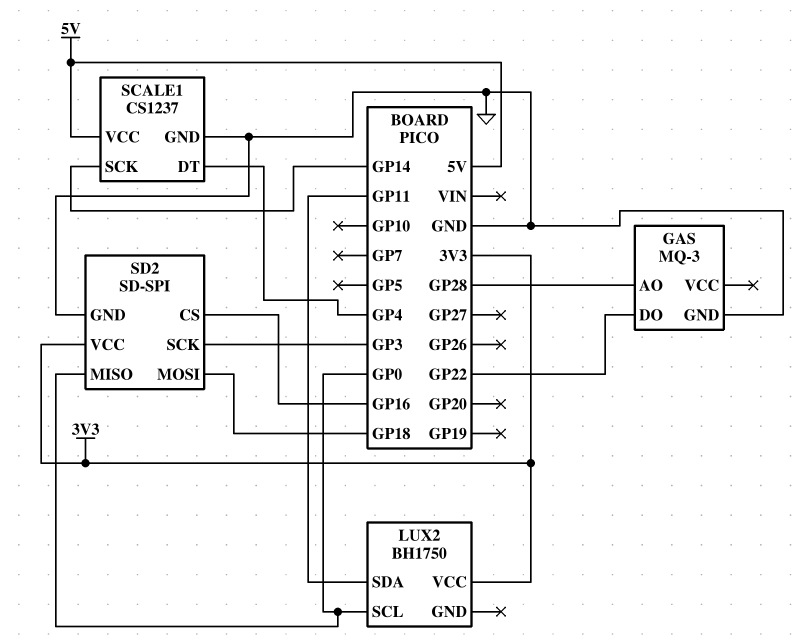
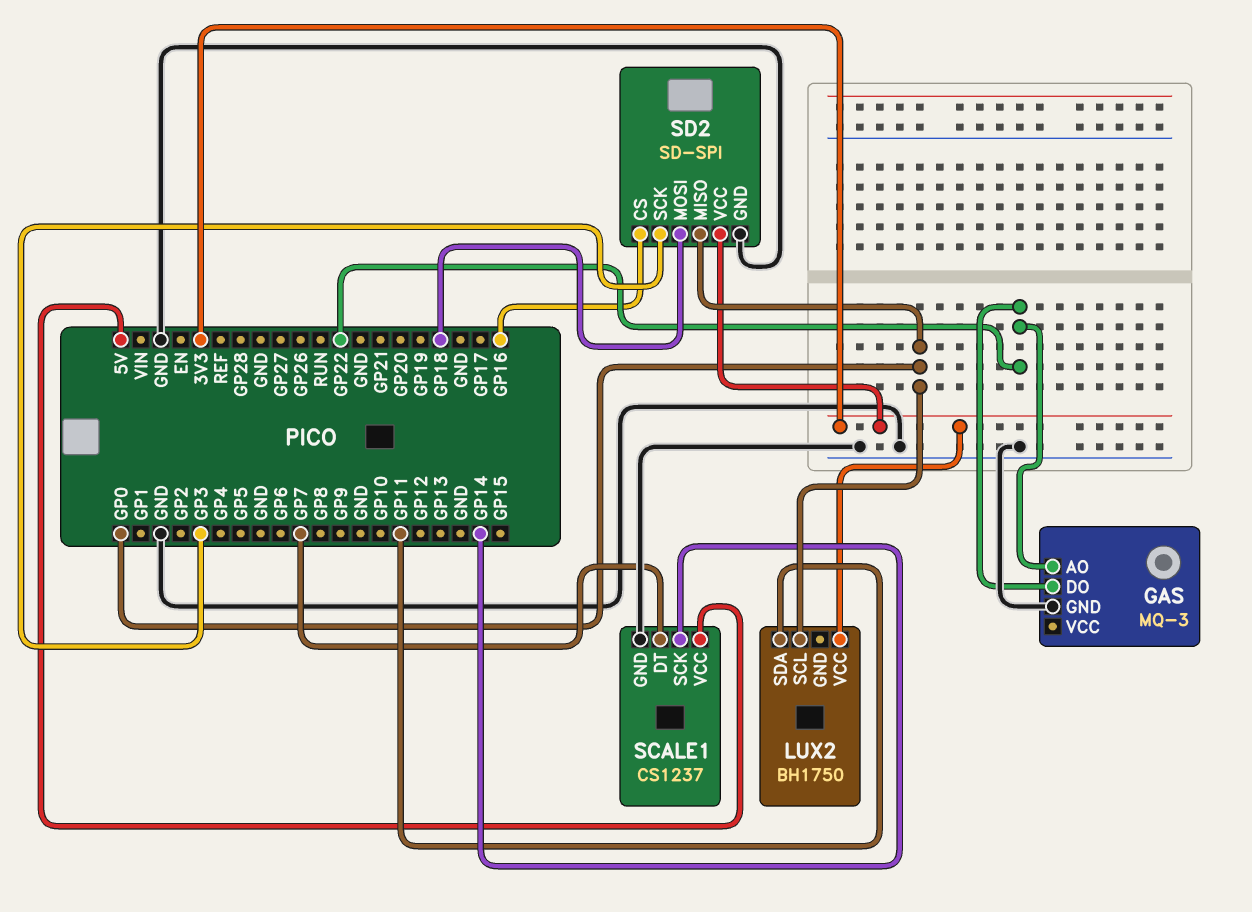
GAS pin AO: GP28 -> GP22
SCALE1 pin DT: GP4 -> GP7

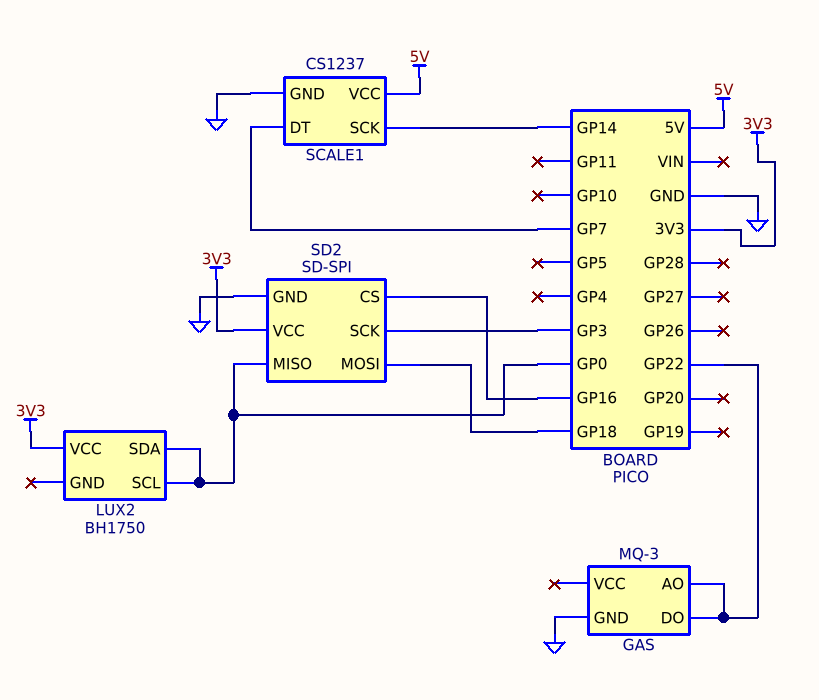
LUX2 pin SDA: GP11 -> GP0

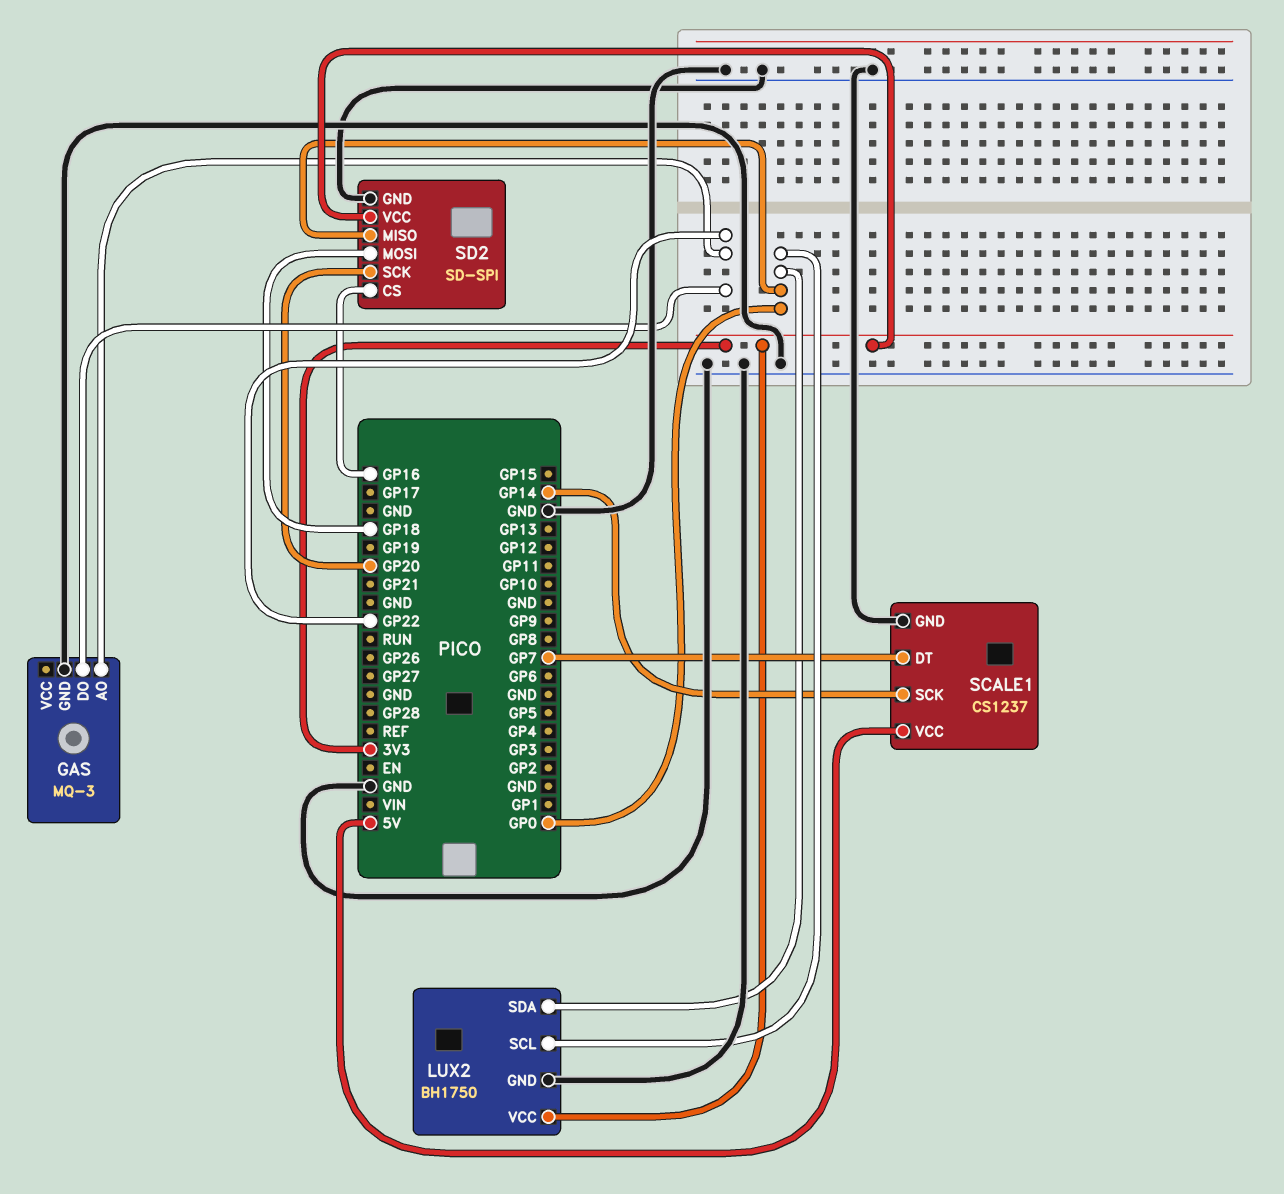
LUX2 pin GND: none -> GND
SD2 pin SCK: GP3 -> GP20

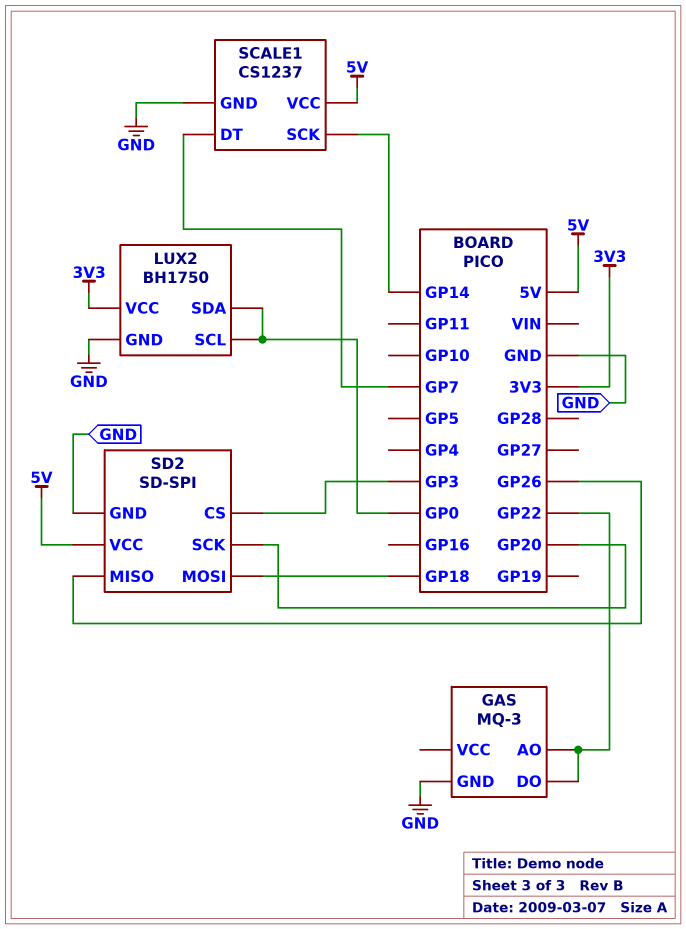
SD2 pin CS: GP16 -> GP3
SD2 pin MISO: GP0 -> GP26
SD2 pin VCC: 3V3 -> 5V

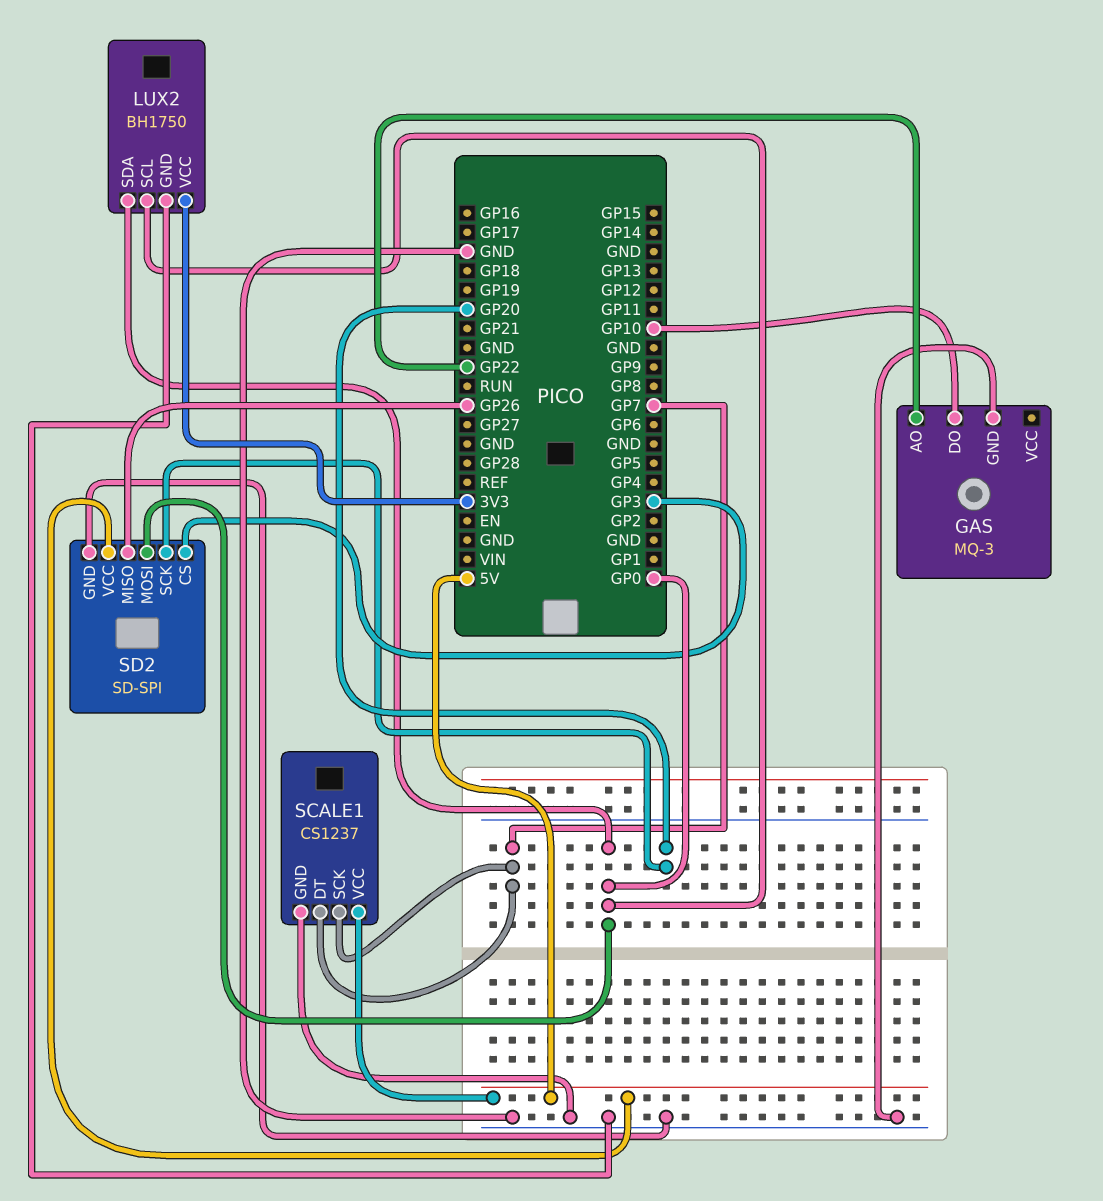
GAS pin DO: GP22 -> GP10
SCALE1 pin SCK: GP14 -> GP7
SD2 pin MOSI: GP18 -> GP0

